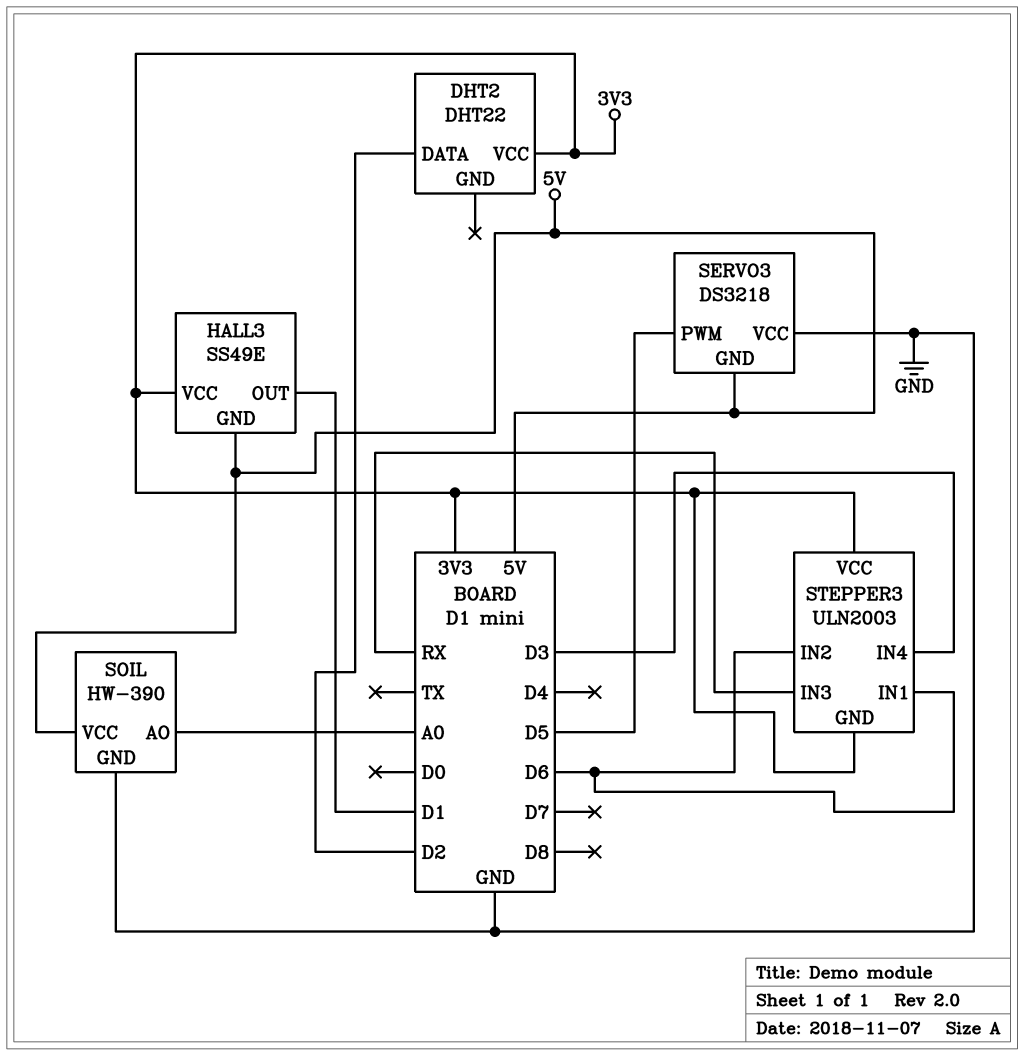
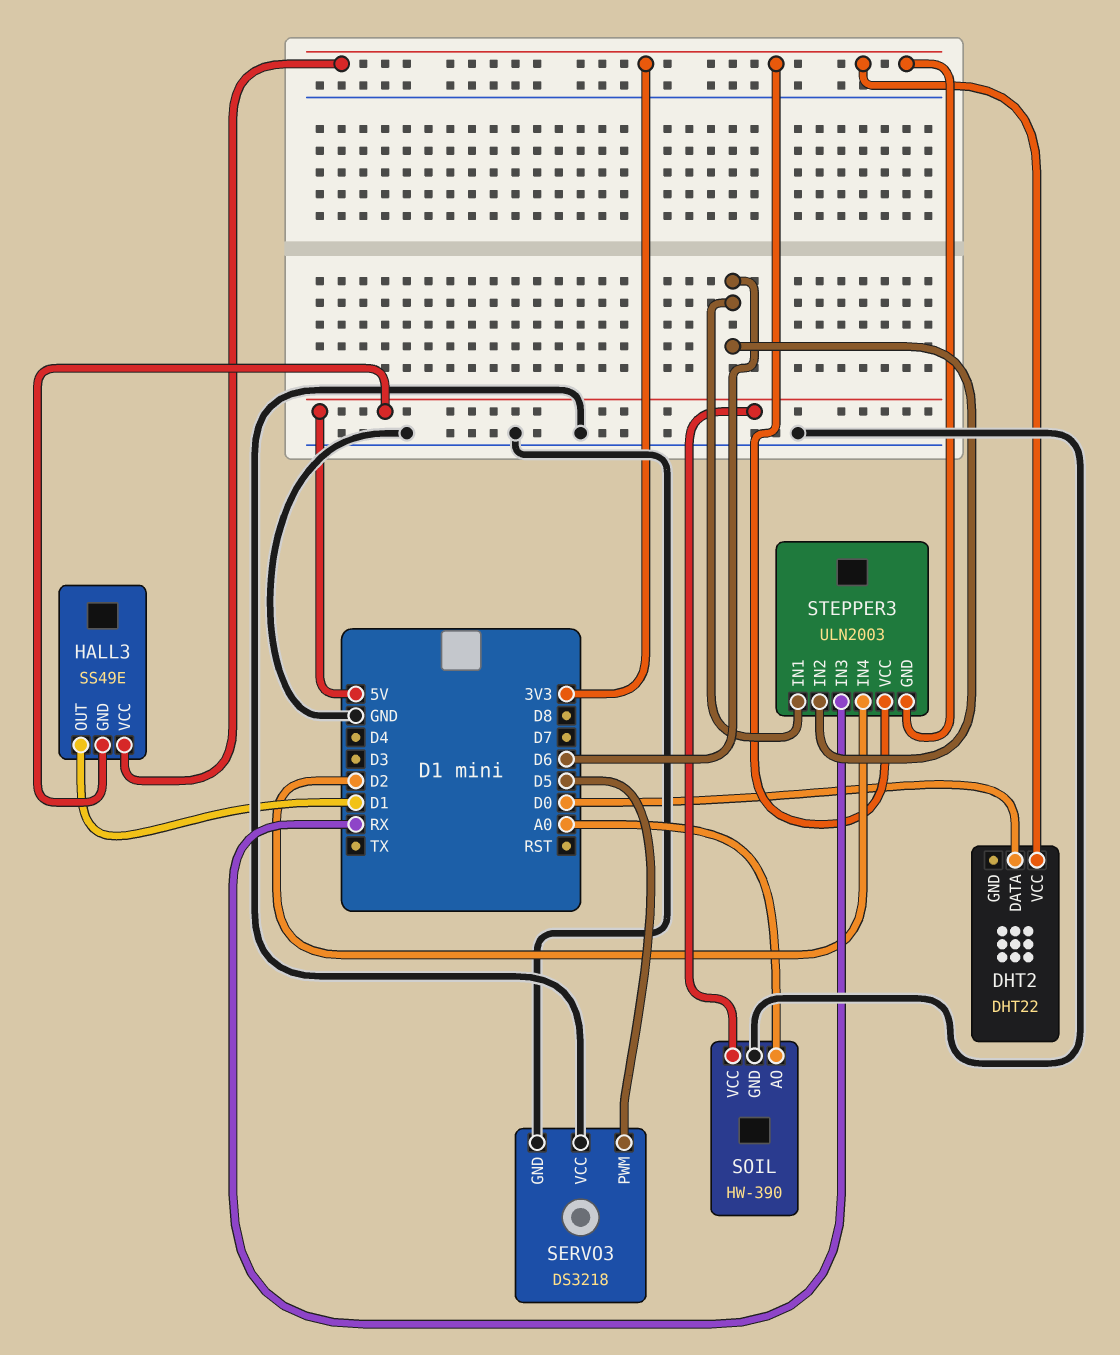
DHT2 pin DATA: D2 -> D0
SERVO3 pin GND: 5V -> GND
STEPPER3 pin IN4: D3 -> D2

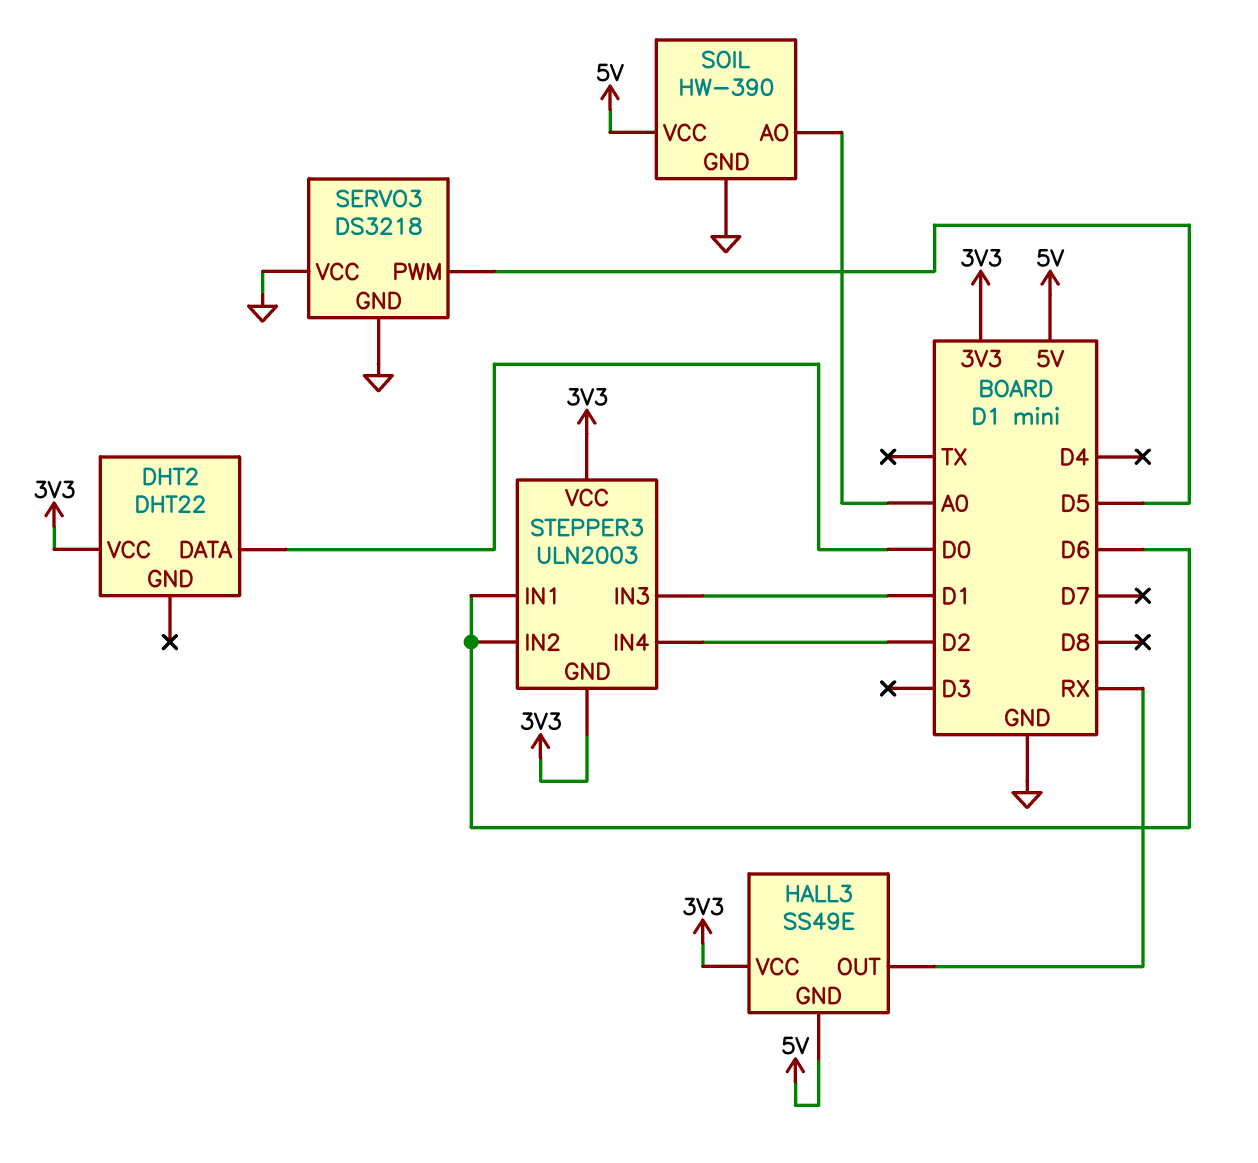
HALL3 pin OUT: D1 -> RX
STEPPER3 pin IN3: RX -> D1

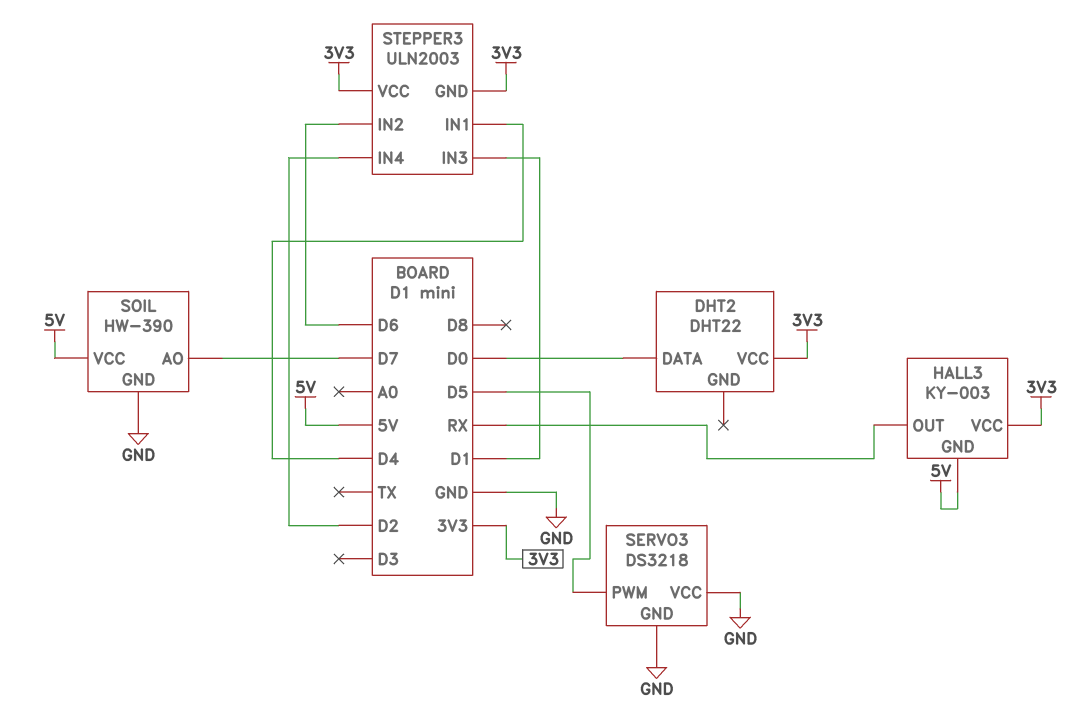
HALL3: SS49E -> KY-003
SOIL pin AO: A0 -> D7
STEPPER3 pin IN1: D6 -> D4

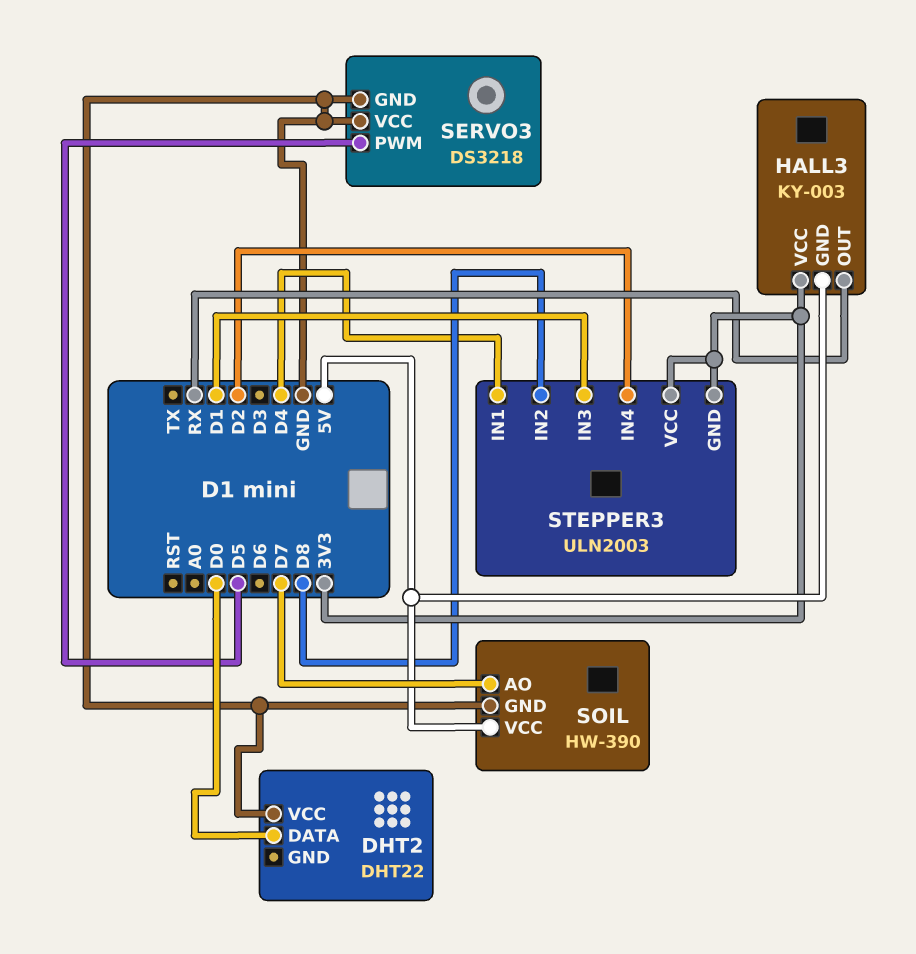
DHT2 pin VCC: 3V3 -> GND
STEPPER3 pin IN2: D6 -> D8

